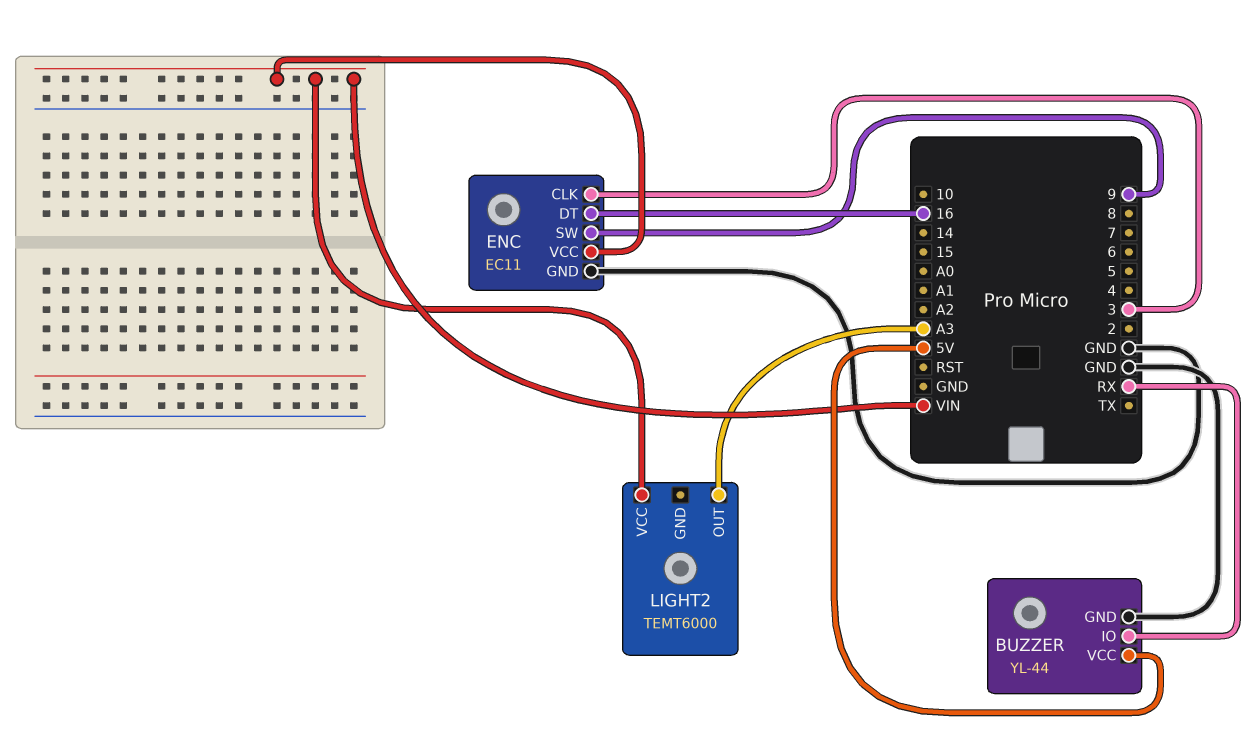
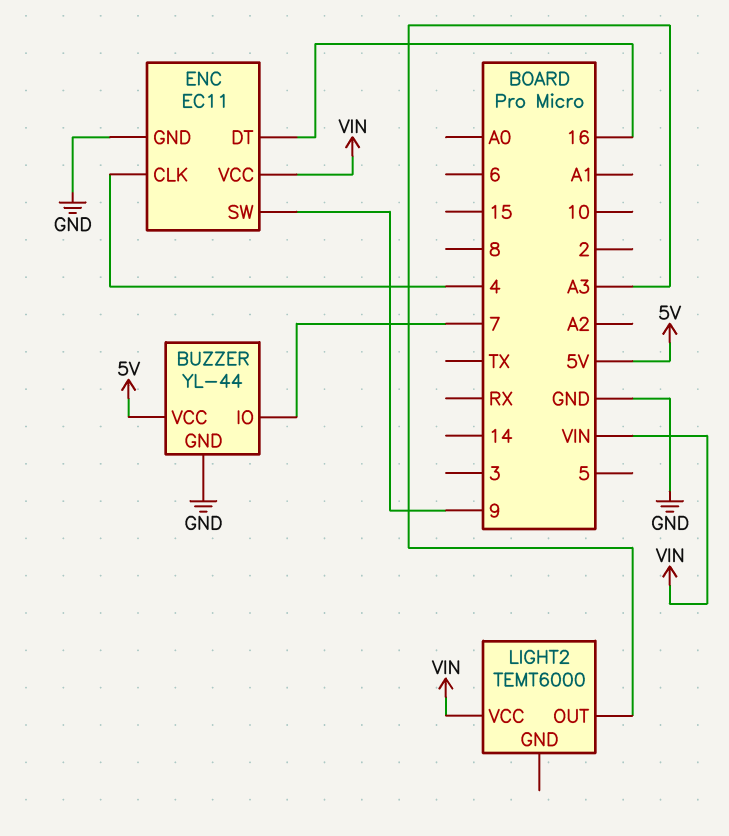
BUZZER pin IO: RX -> 7
ENC pin CLK: 3 -> 4

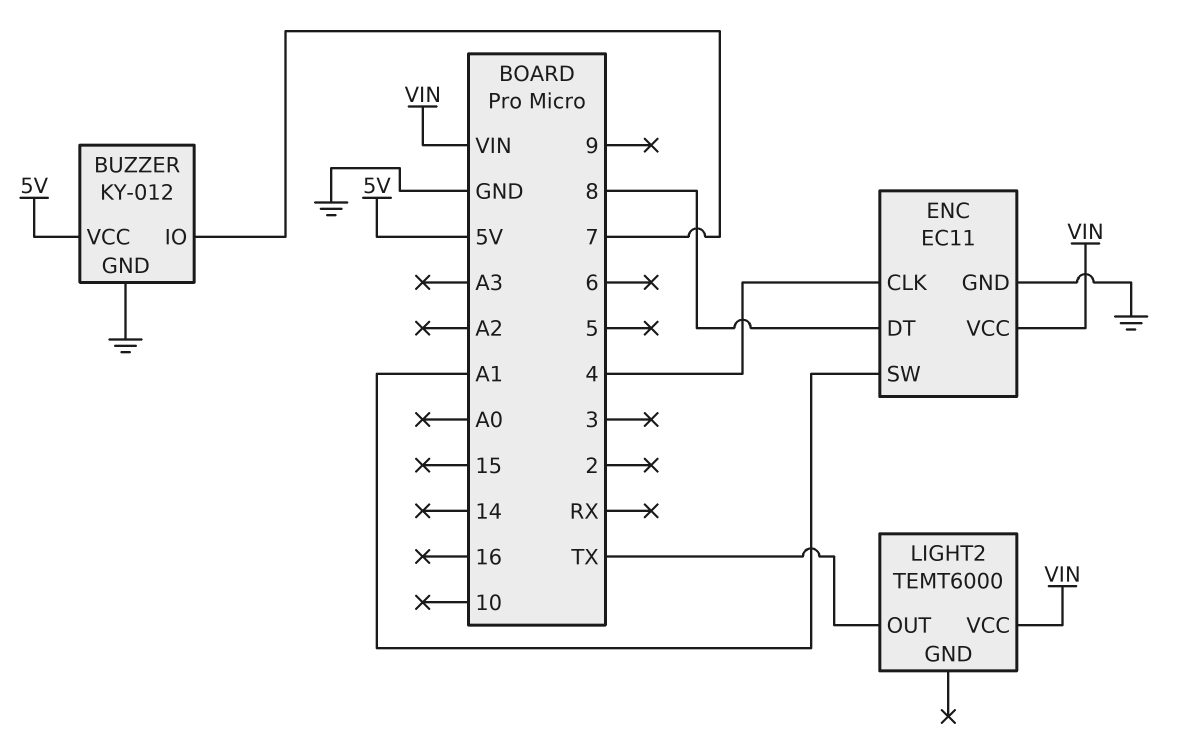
BUZZER: YL-44 -> KY-012
ENC pin DT: 16 -> 8
ENC pin SW: 9 -> A1
LIGHT2 pin OUT: A3 -> TX

